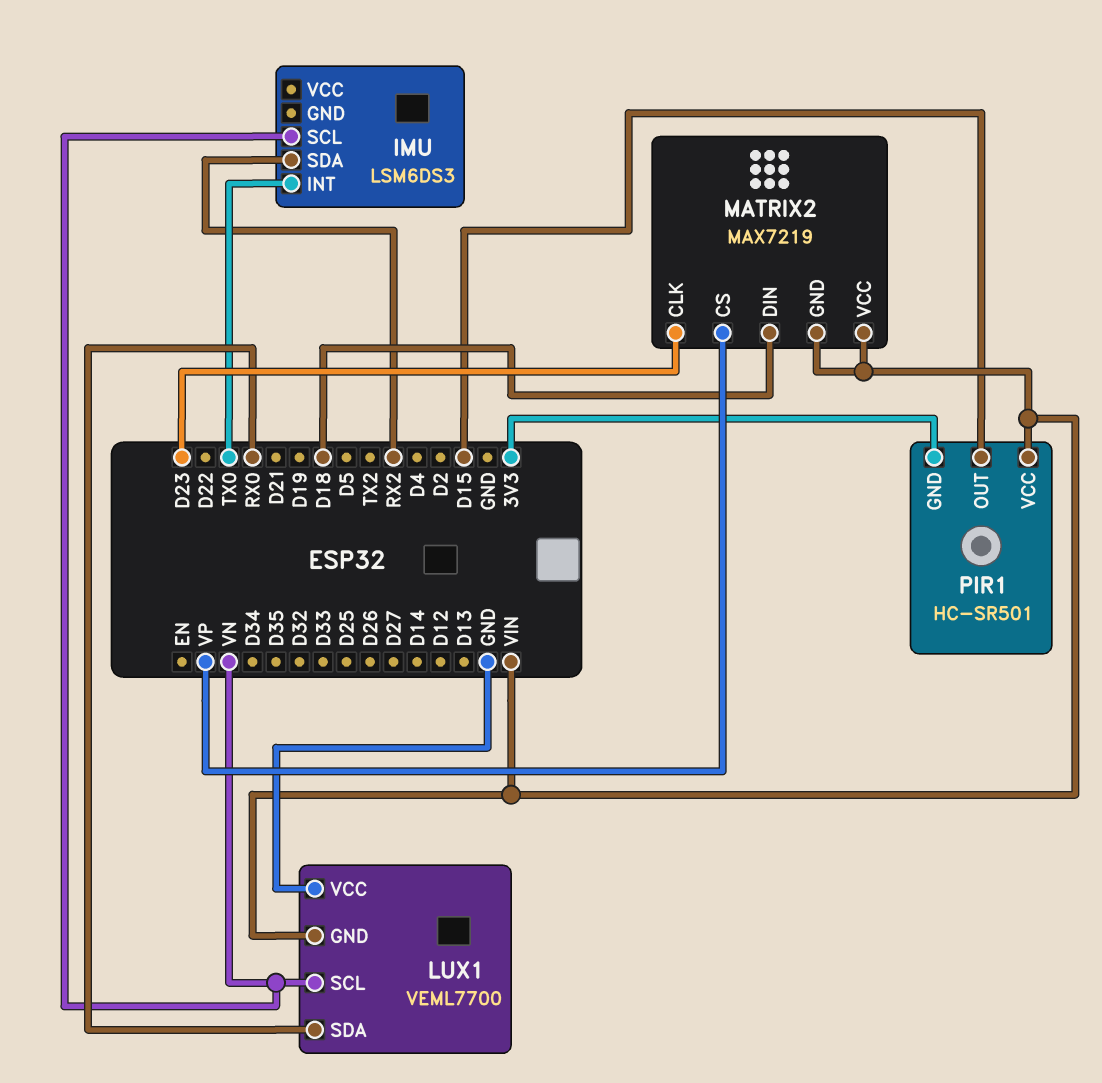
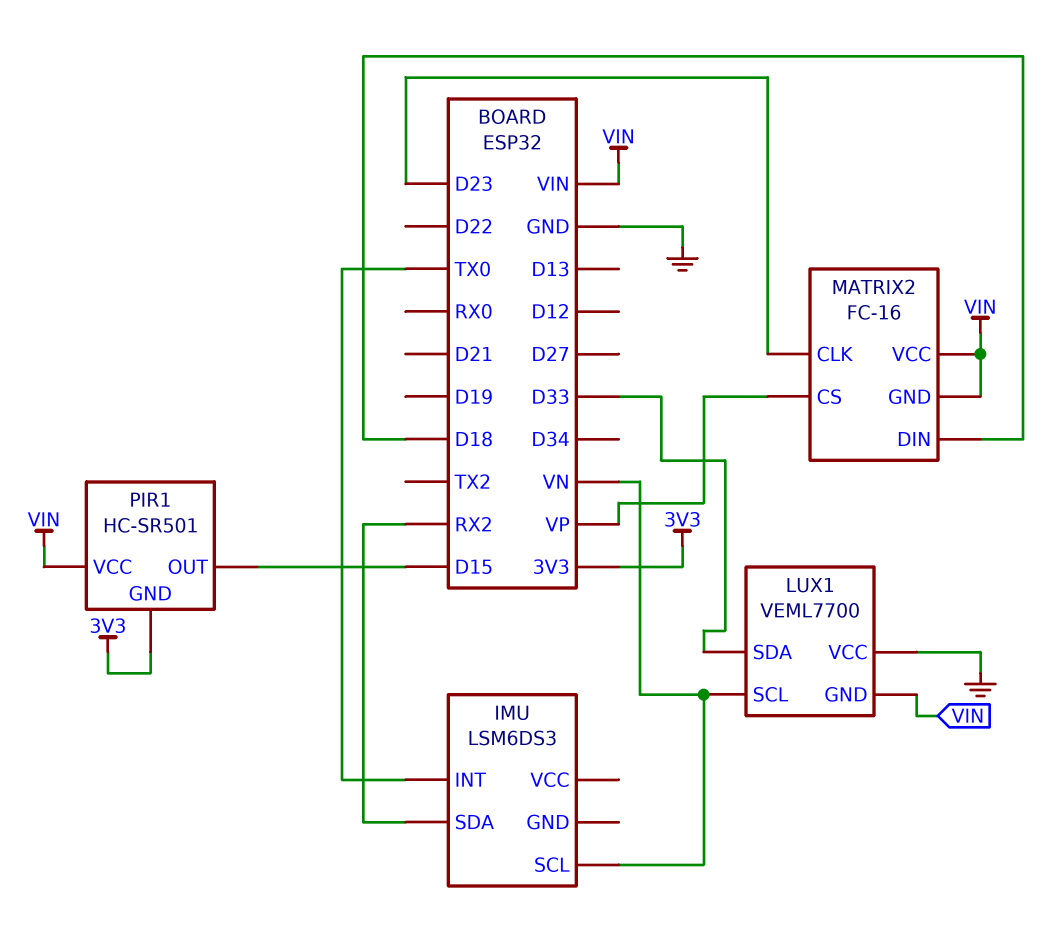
LUX1 pin SDA: RX0 -> D33
MATRIX2: MAX7219 -> FC-16

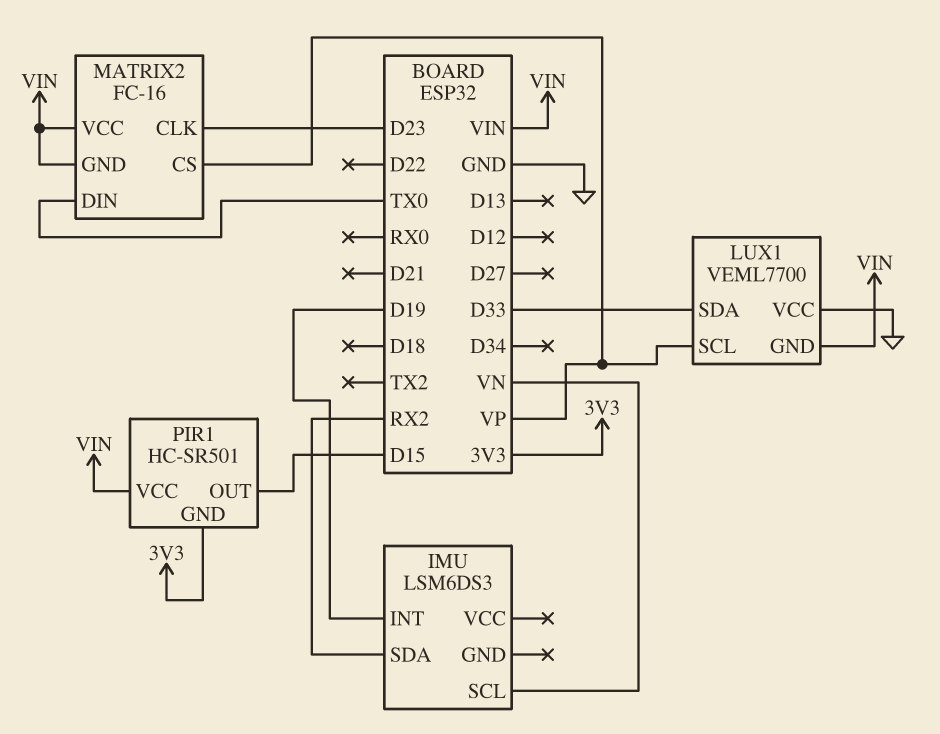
IMU pin INT: TX0 -> D19
LUX1 pin SCL: VN -> VP
MATRIX2 pin DIN: D18 -> TX0

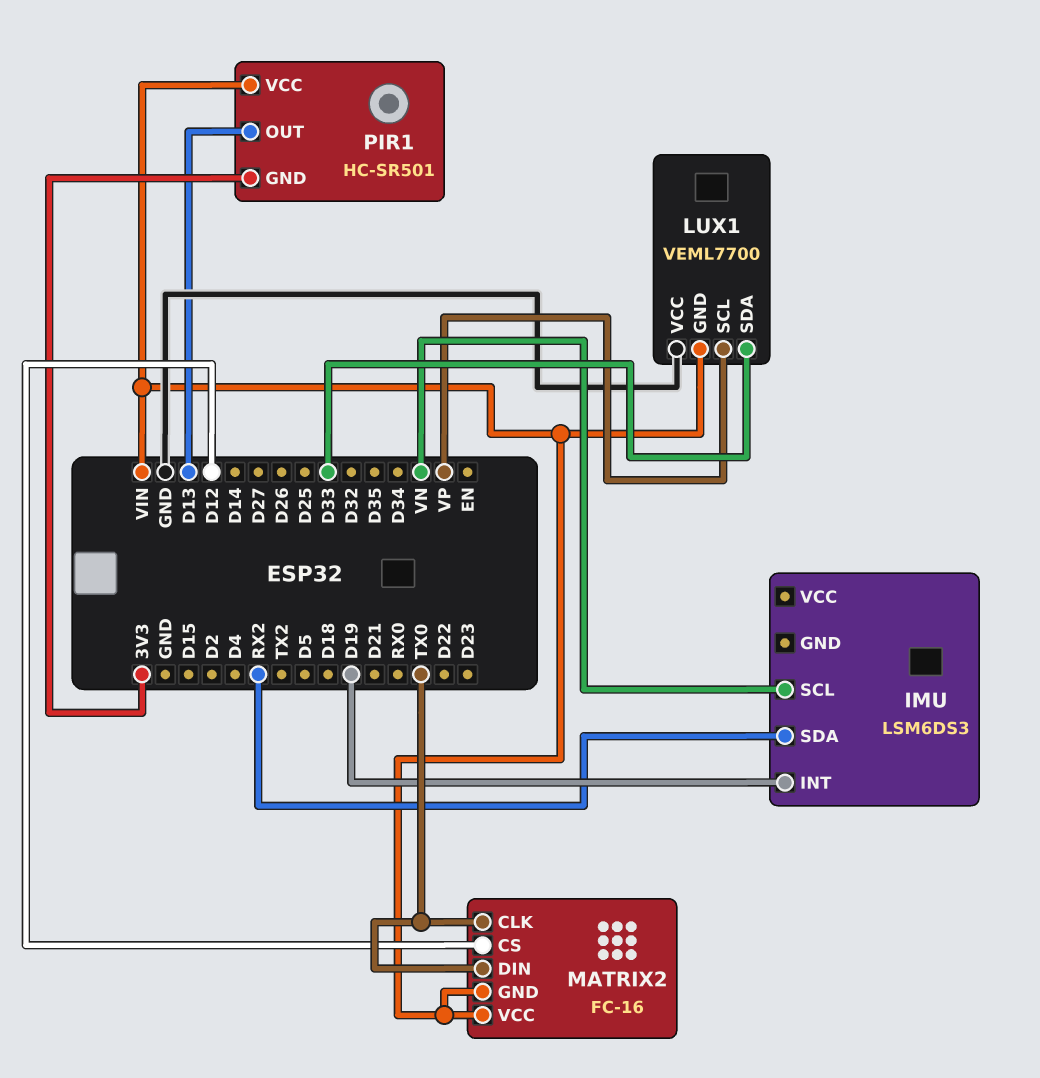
MATRIX2 pin CLK: D23 -> TX0
MATRIX2 pin CS: VP -> D12
PIR1 pin OUT: D15 -> D13

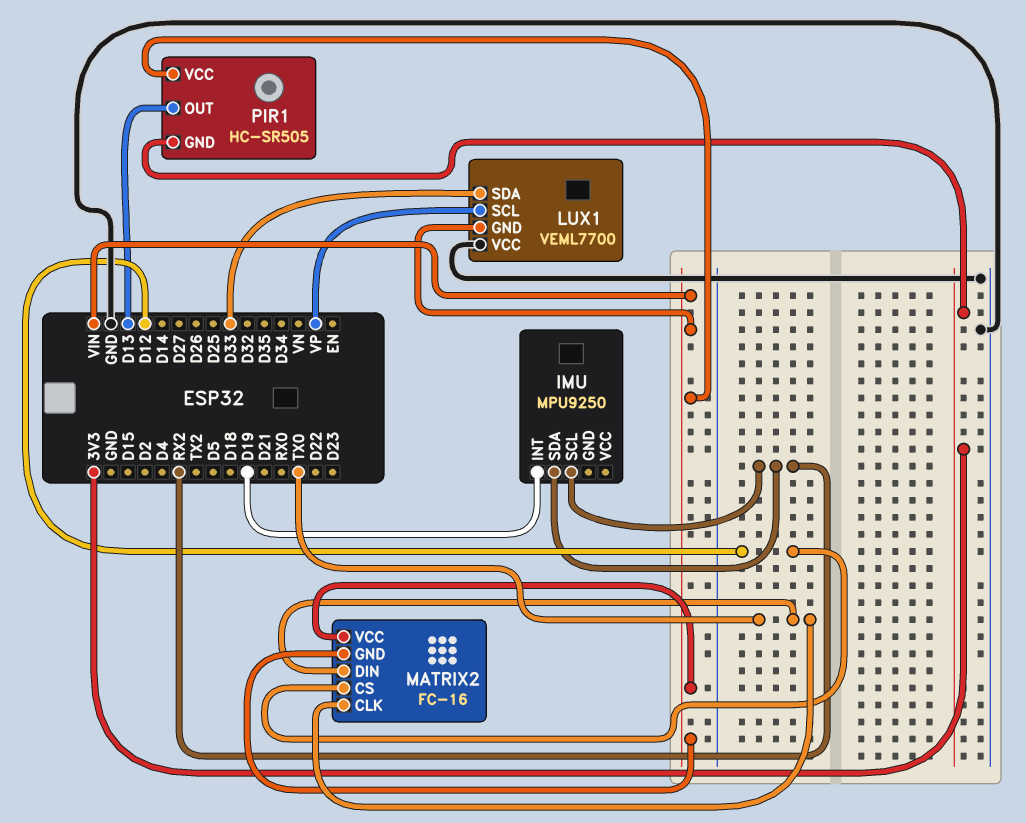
IMU: LSM6DS3 -> MPU9250
IMU pin SCL: VN -> RX2
PIR1: HC-SR501 -> HC-SR505

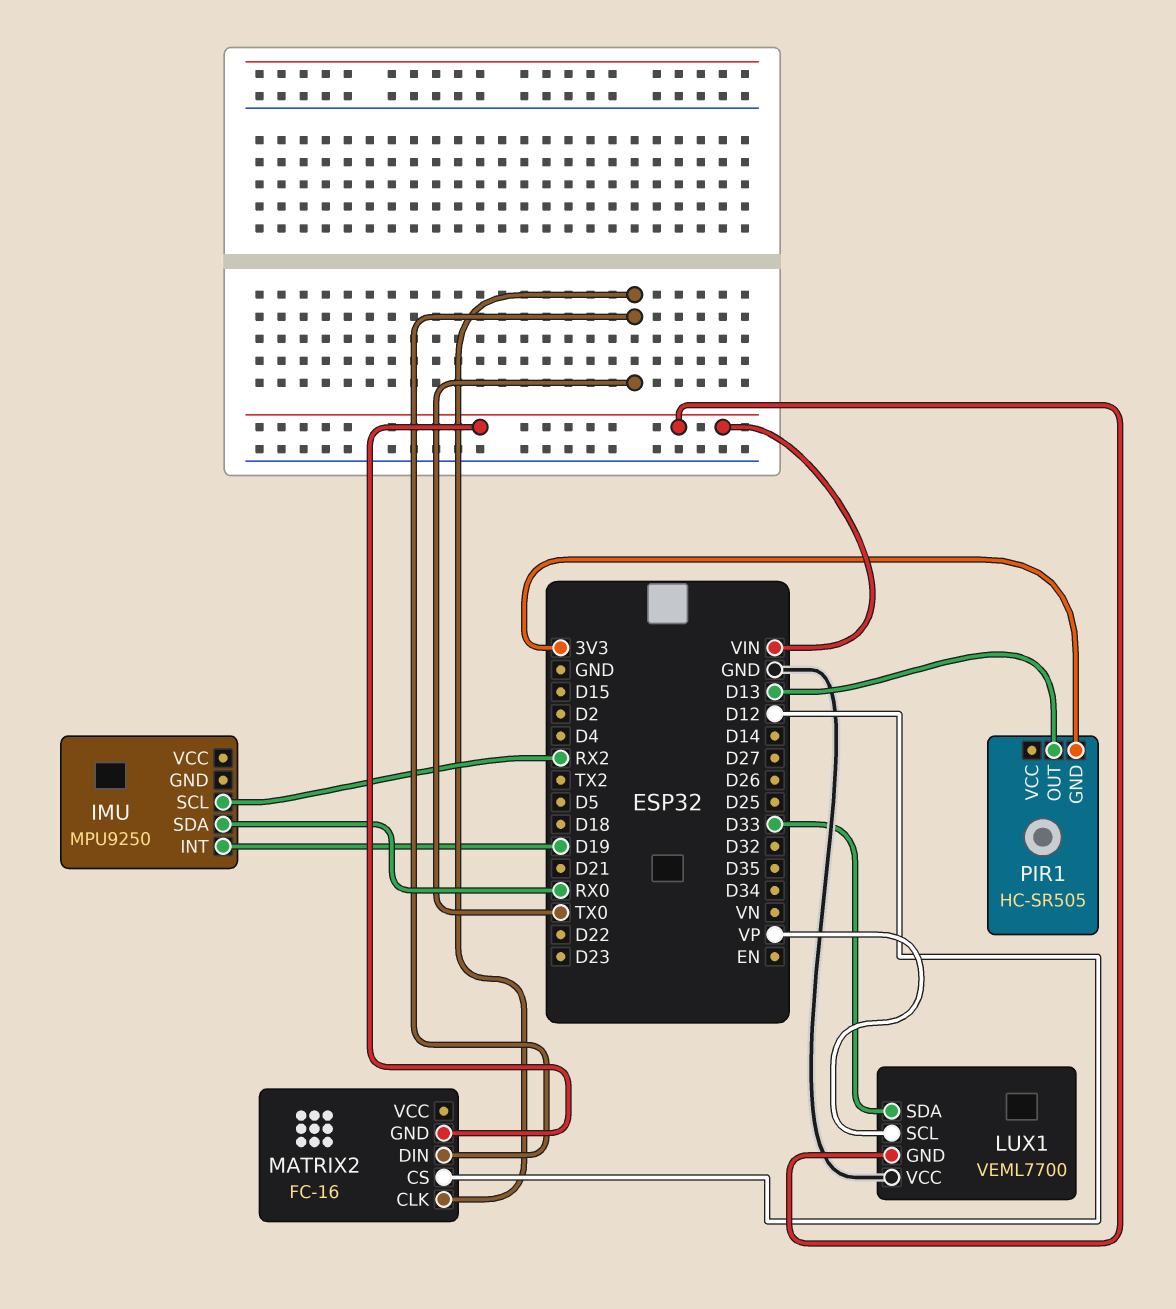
IMU pin SDA: RX2 -> RX0
MATRIX2 pin VCC: VIN -> none
PIR1 pin VCC: VIN -> none

